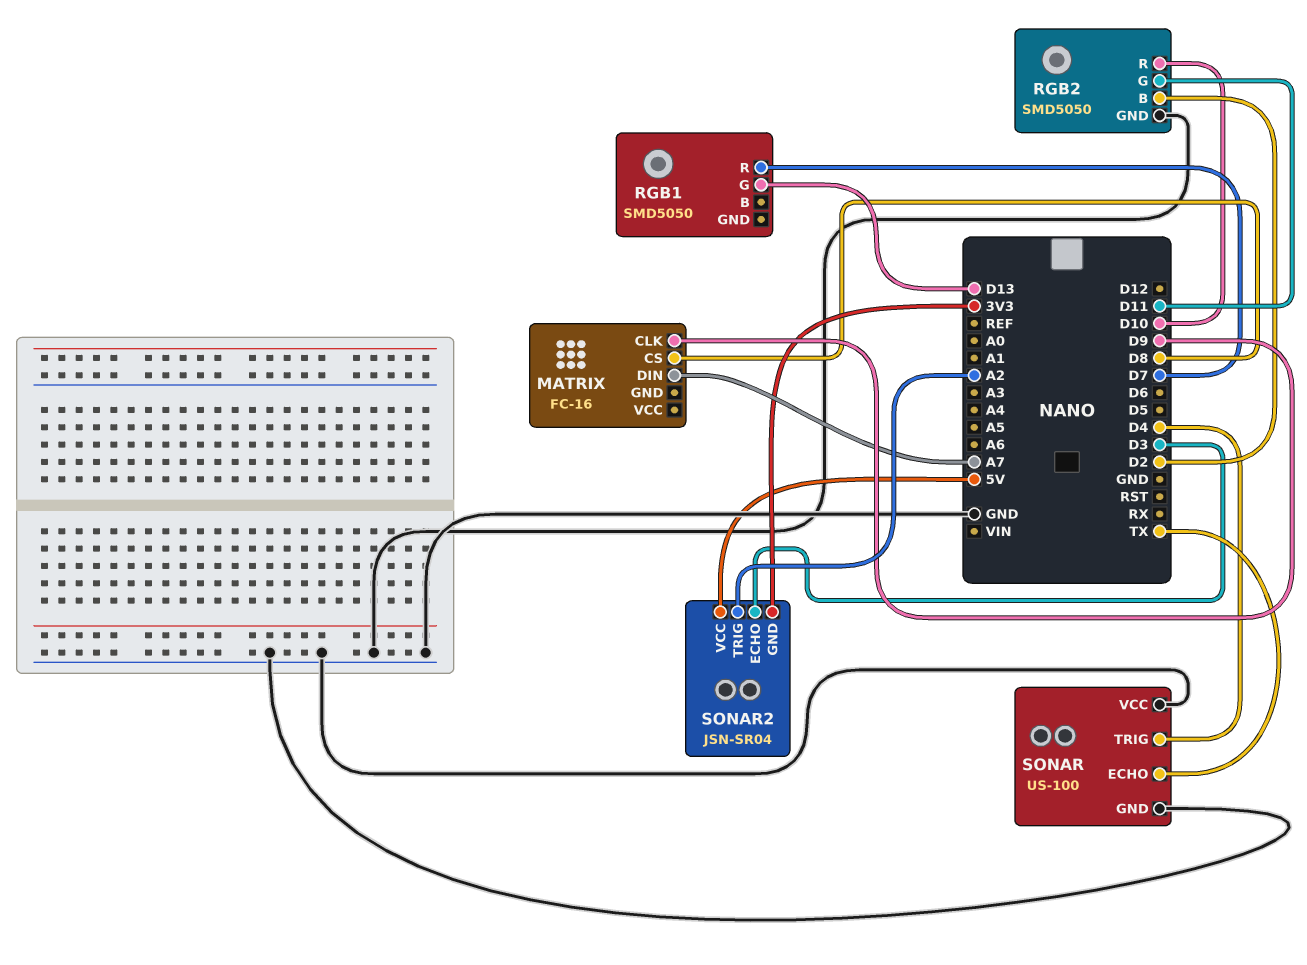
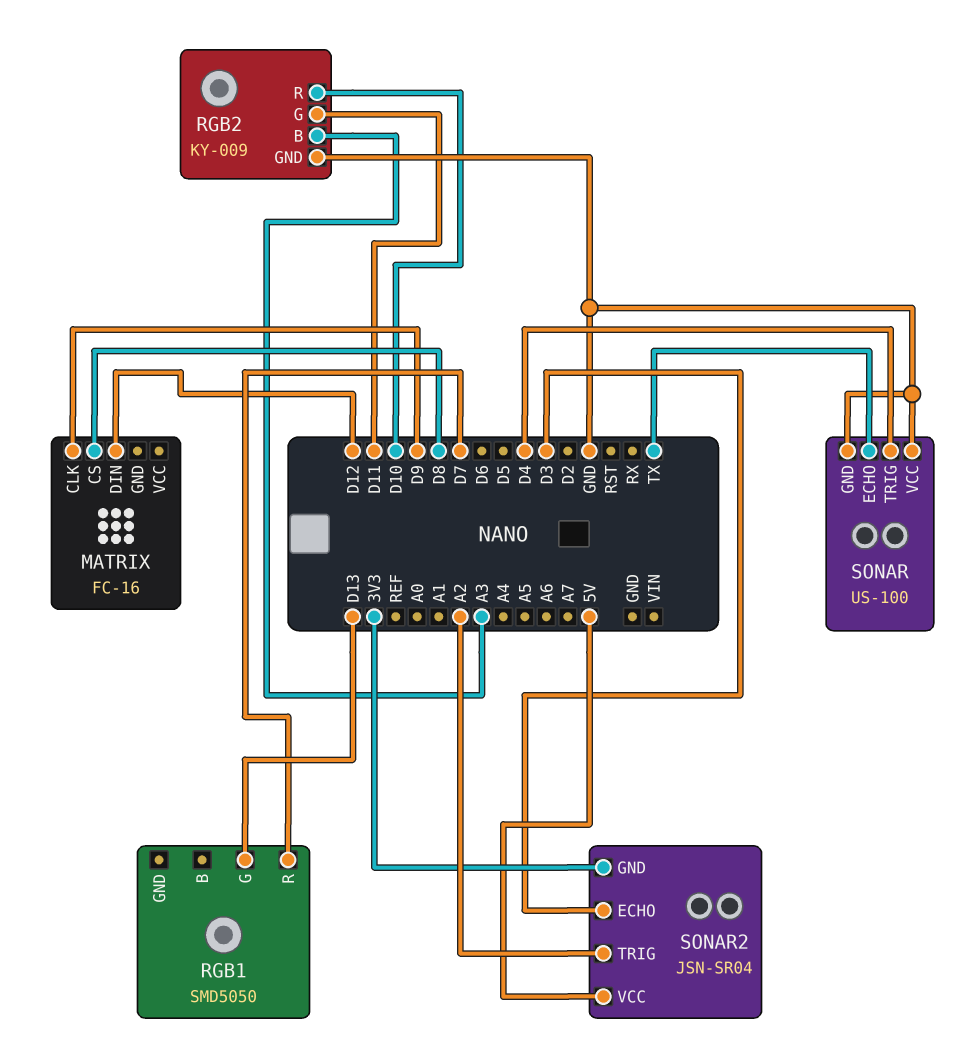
MATRIX pin DIN: A7 -> D12
RGB2: SMD5050 -> KY-009
RGB2 pin B: D2 -> A3

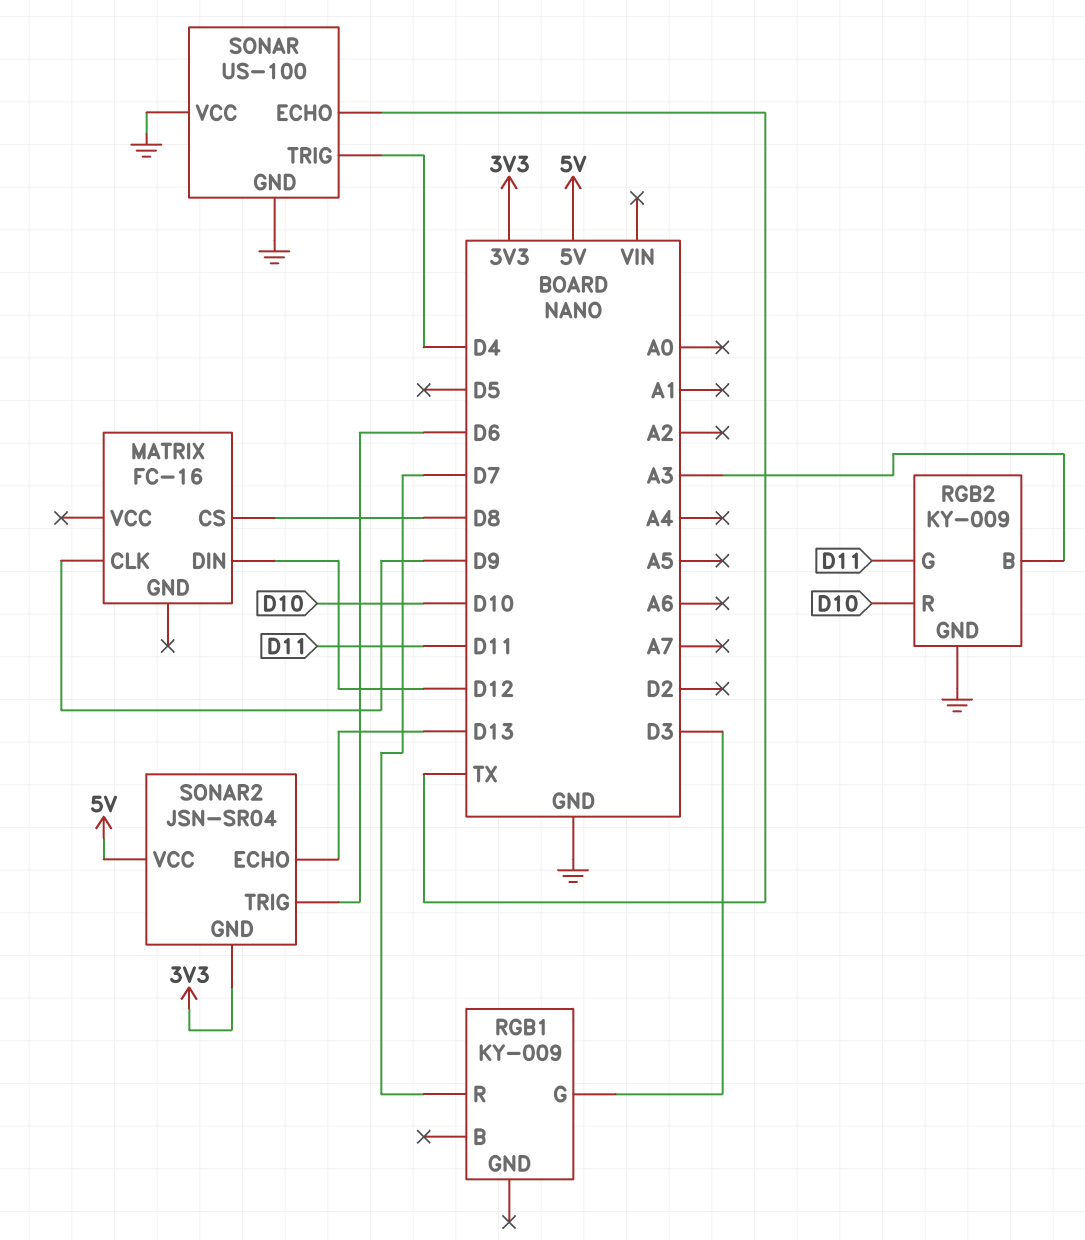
RGB1: SMD5050 -> KY-009
RGB1 pin G: D13 -> D3
SONAR2 pin ECHO: D3 -> D13
SONAR2 pin TRIG: A2 -> D6

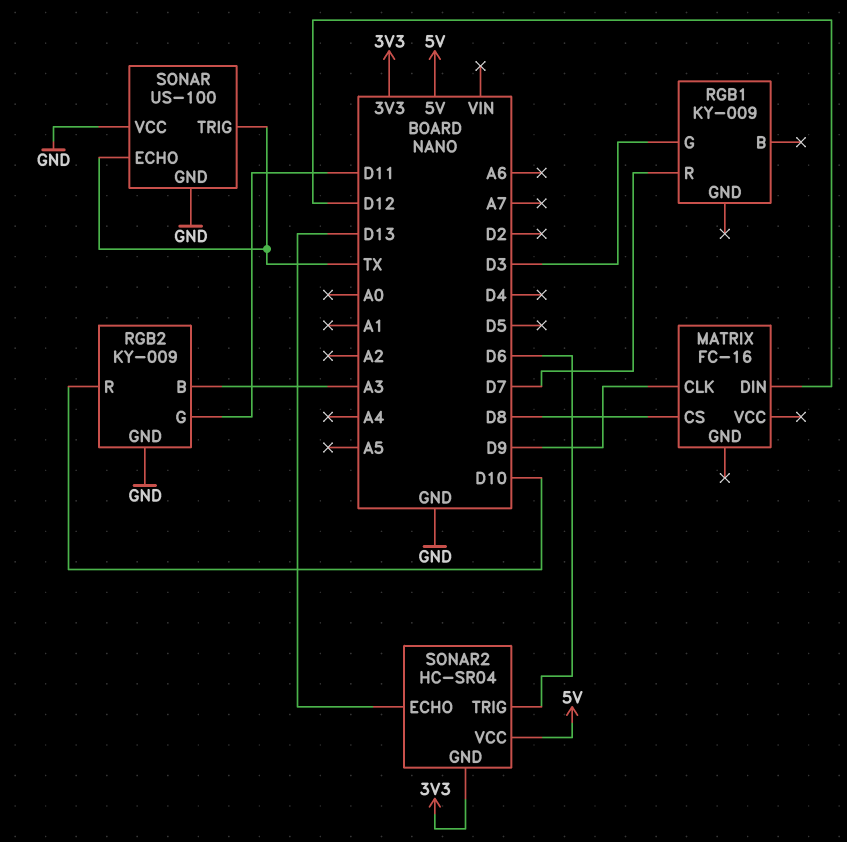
SONAR pin TRIG: D4 -> TX
SONAR2: JSN-SR04 -> HC-SR04

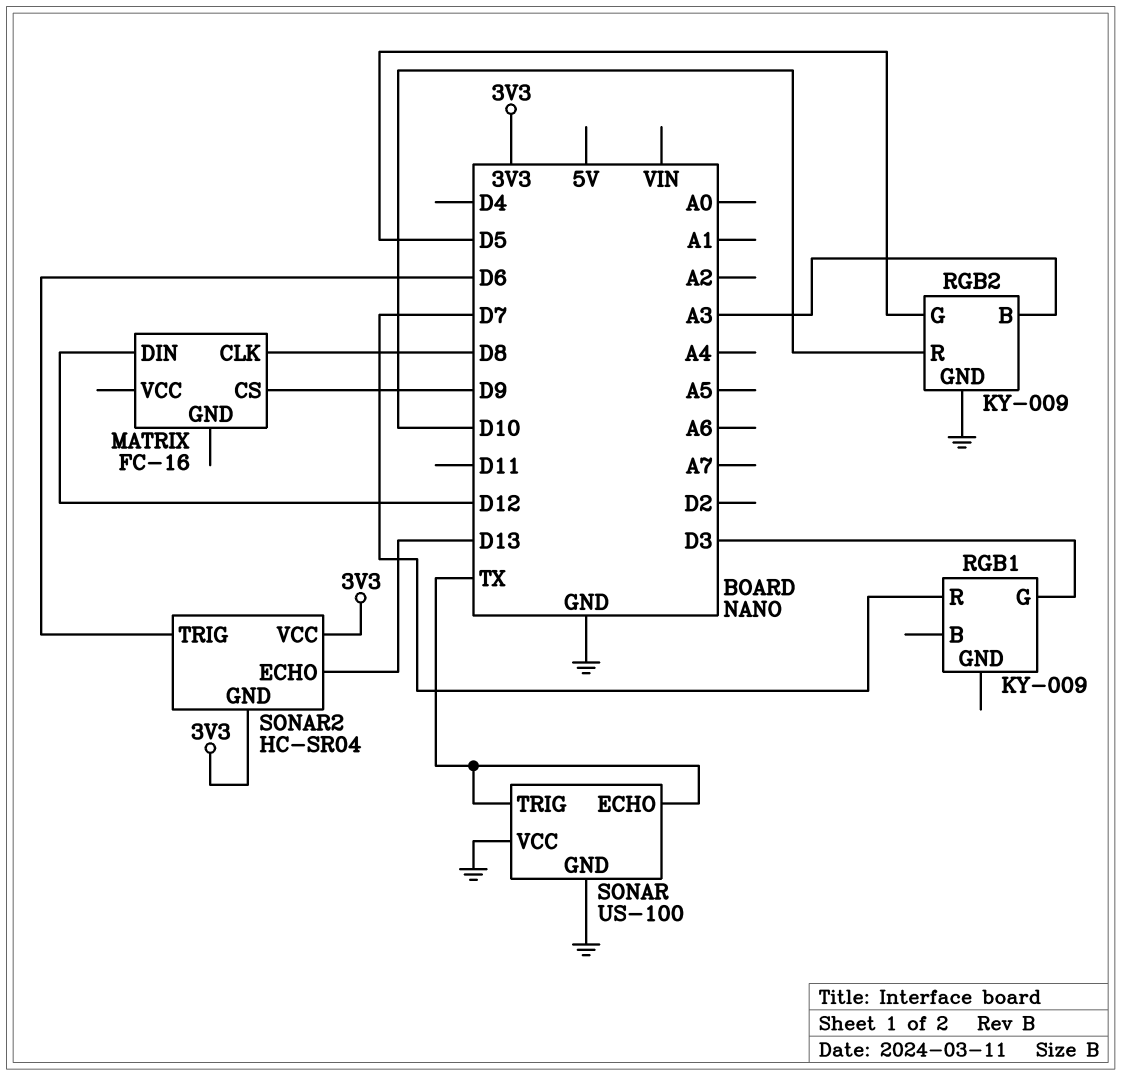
MATRIX pin CLK: D9 -> D8
MATRIX pin CS: D8 -> D9
RGB2 pin G: D11 -> D5
SONAR2 pin VCC: 5V -> 3V3

